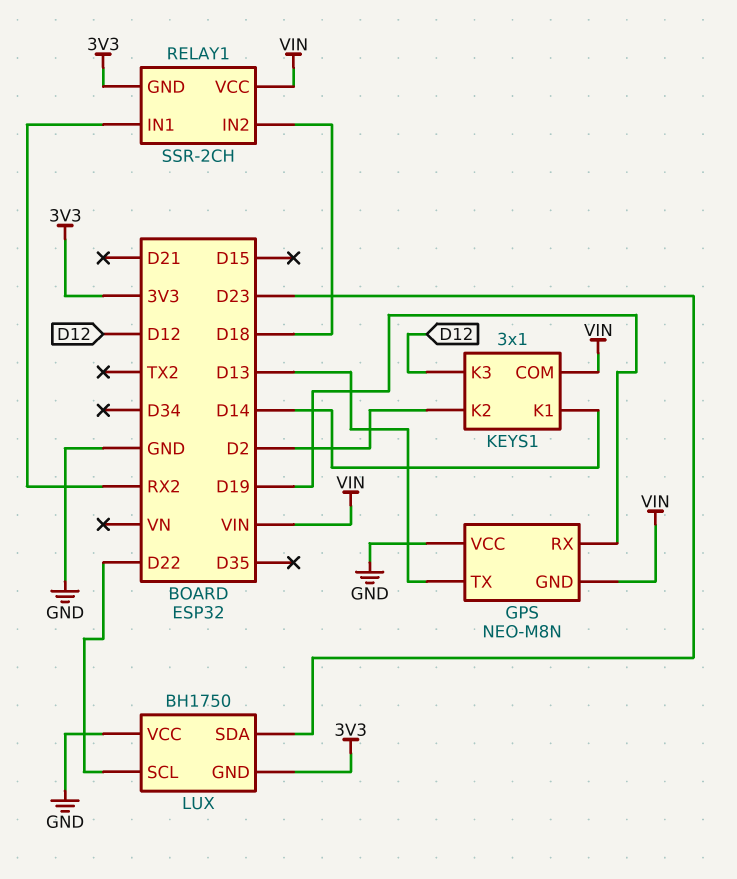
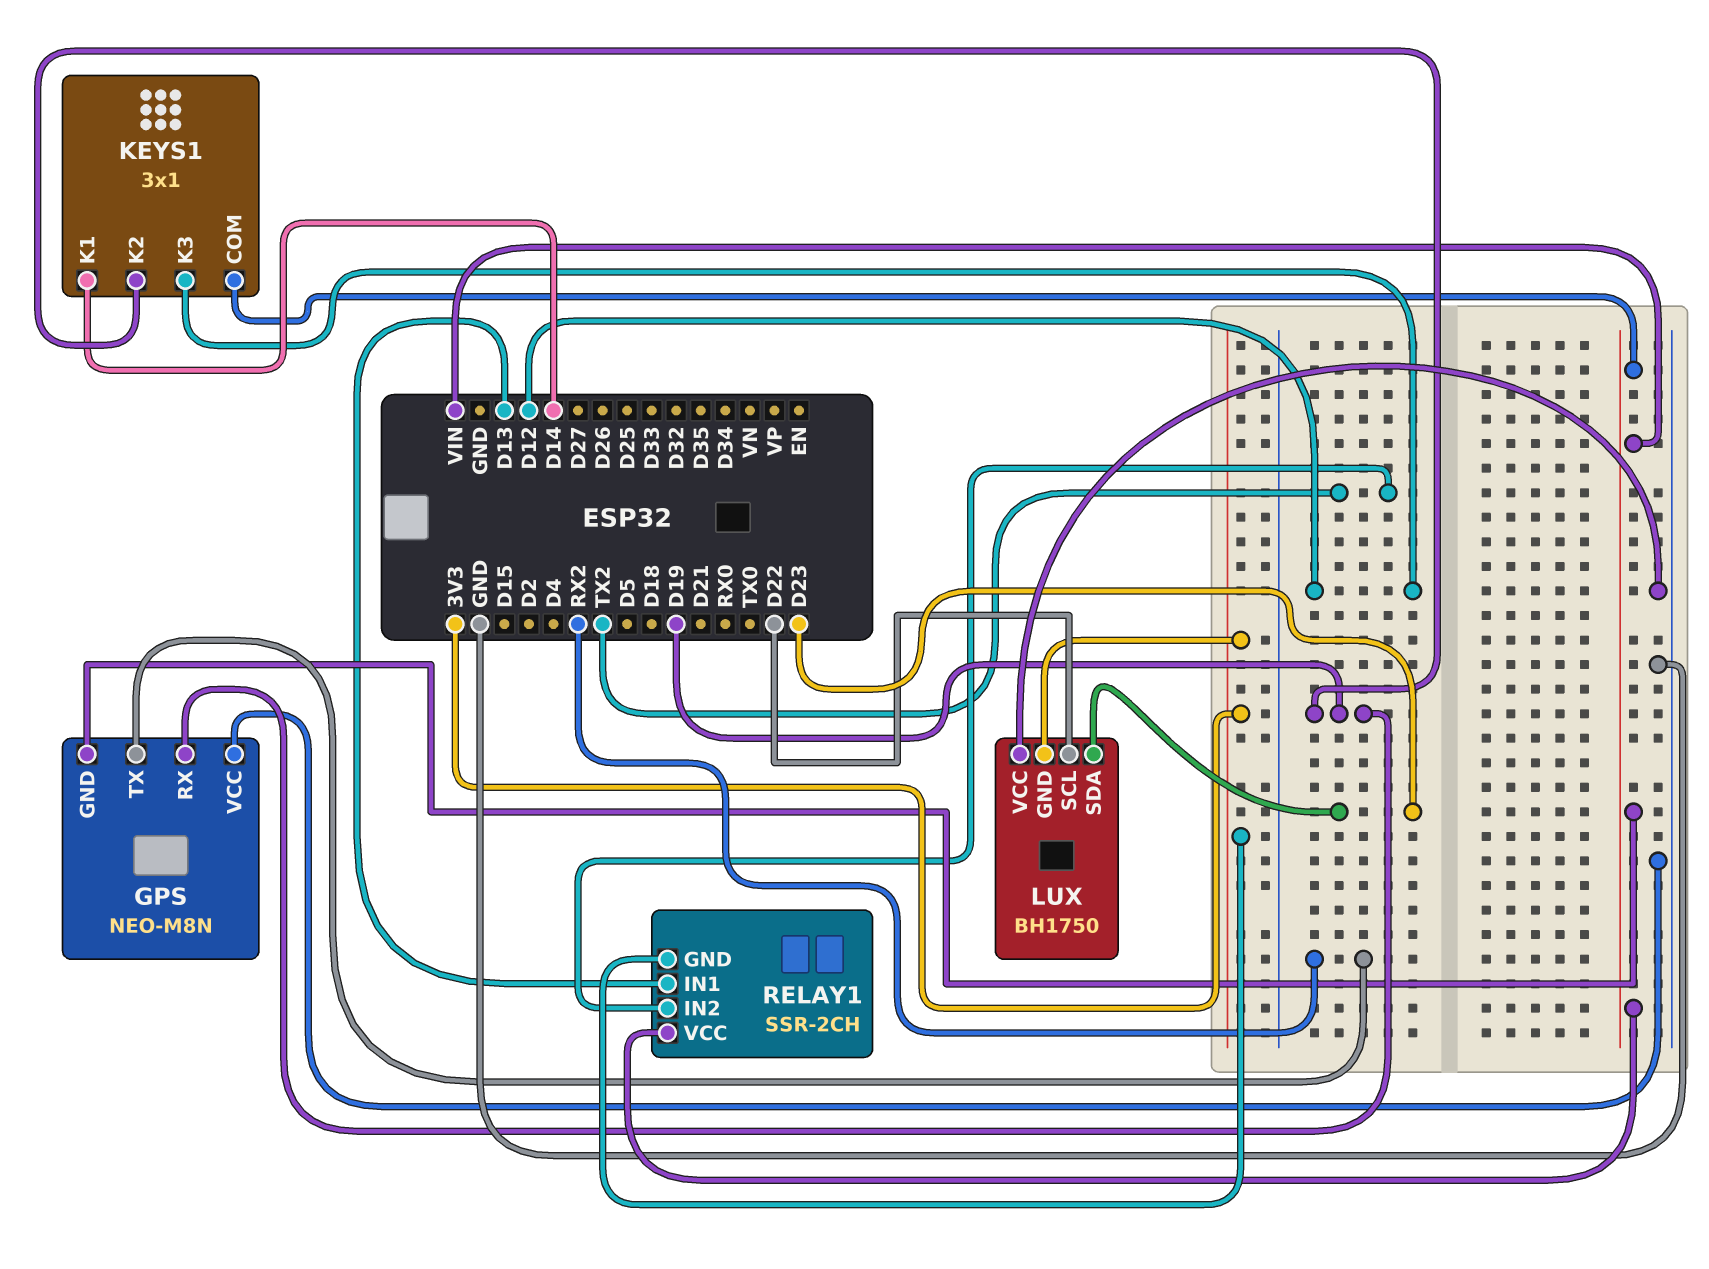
GPS pin TX: D13 -> RX2
KEYS1 pin K2: D2 -> D19
RELAY1 pin IN1: RX2 -> D13
RELAY1 pin IN2: D18 -> TX2

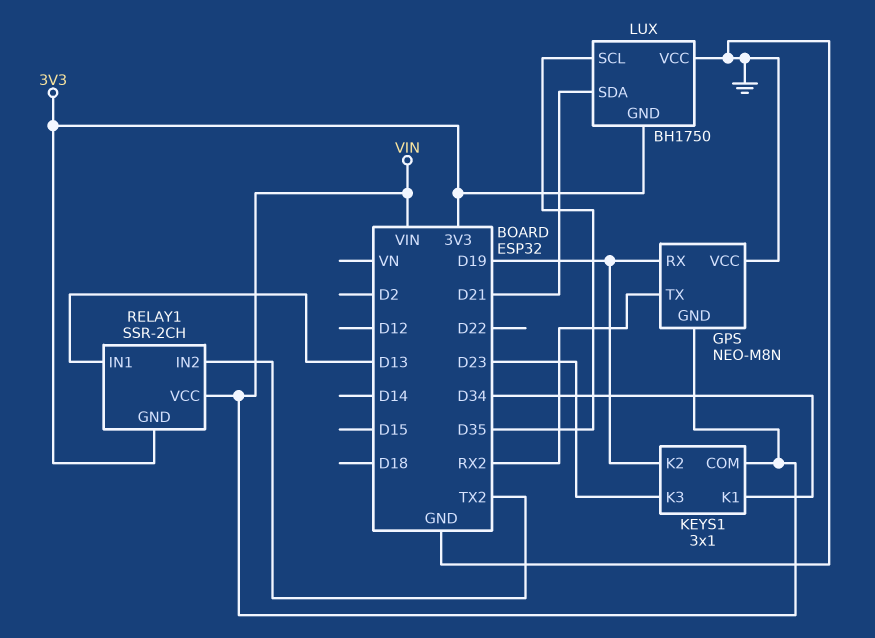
KEYS1 pin K1: D14 -> D34
KEYS1 pin K3: D12 -> D23
LUX pin SCL: D22 -> D35
LUX pin SDA: D23 -> D21

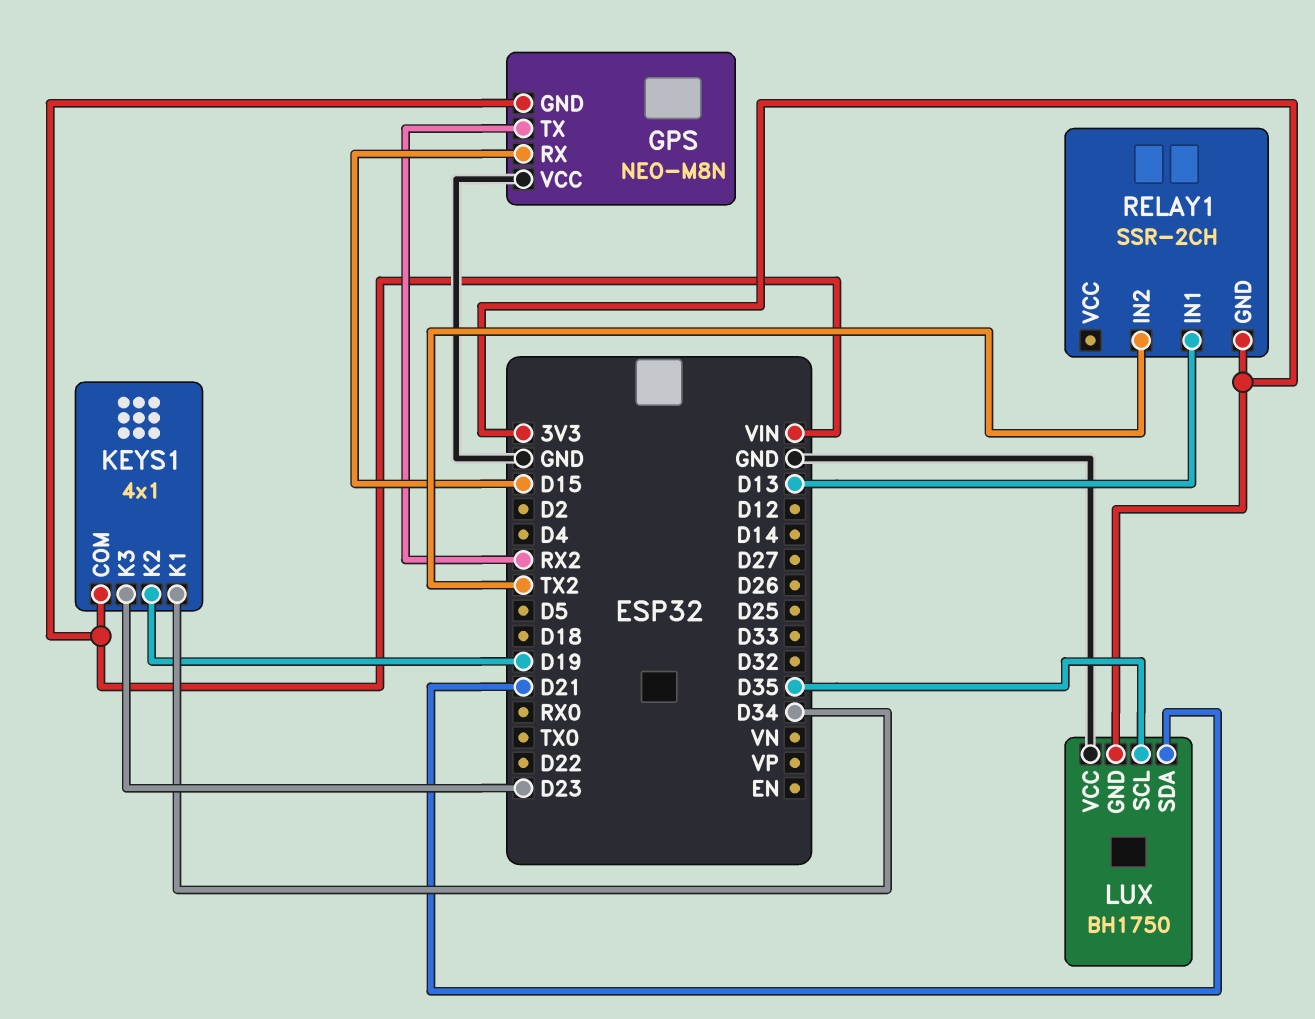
GPS pin RX: D19 -> D15
KEYS1: 3x1 -> 4x1
RELAY1 pin VCC: VIN -> none

